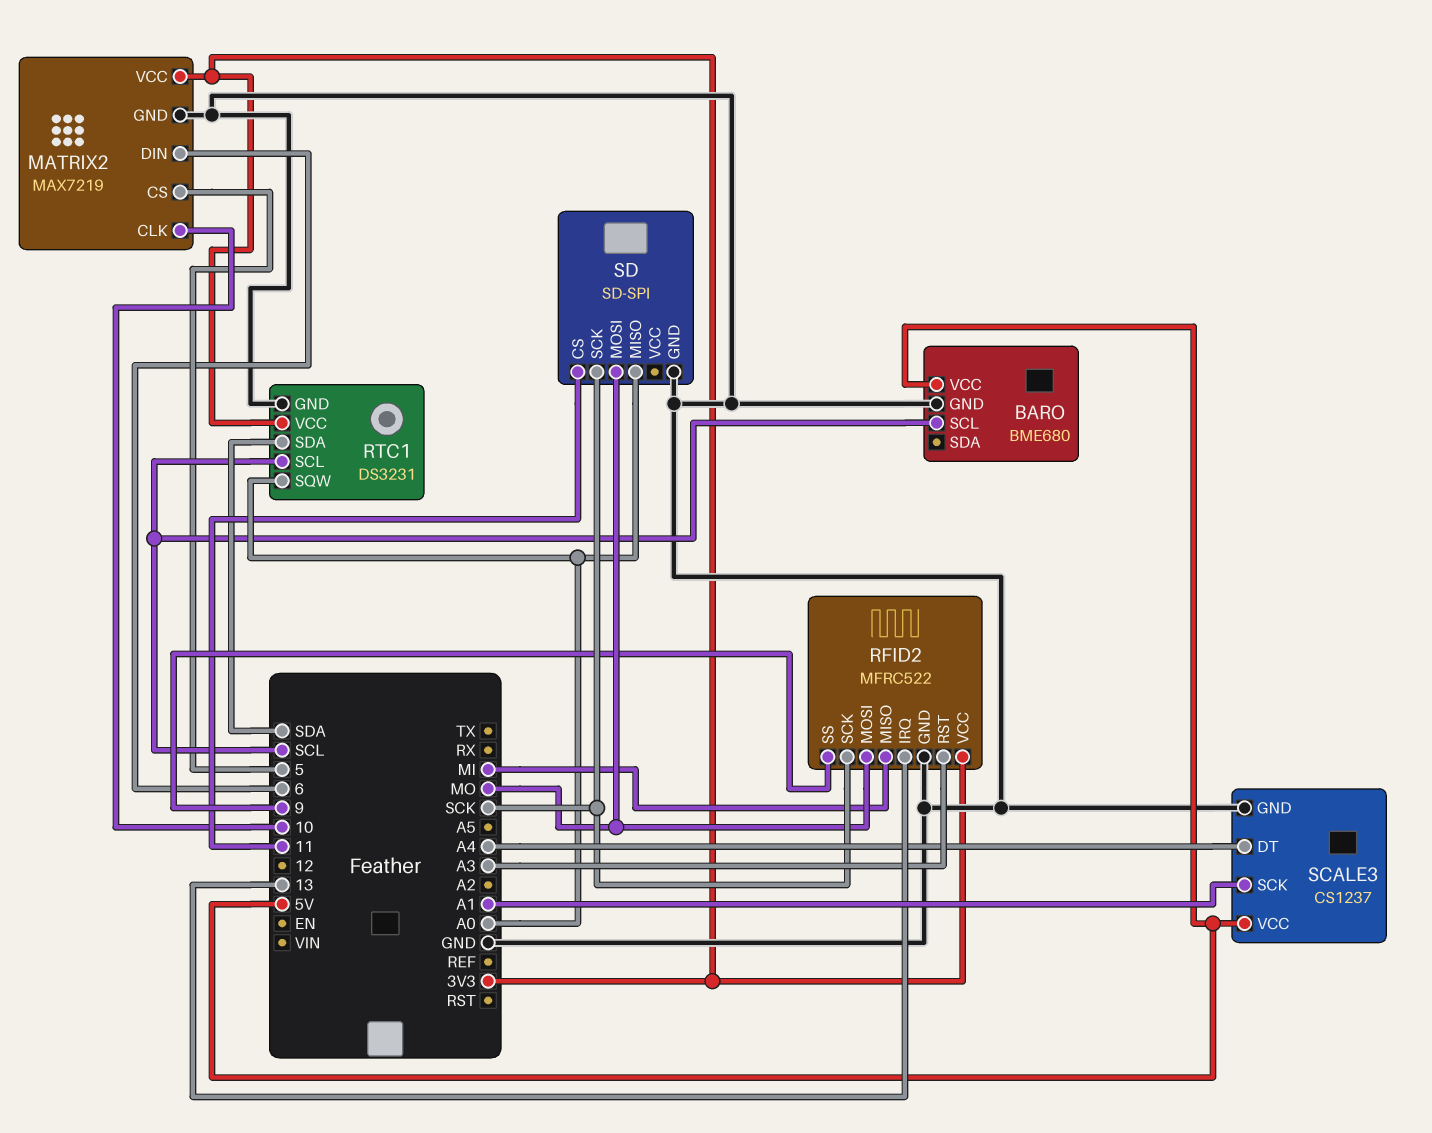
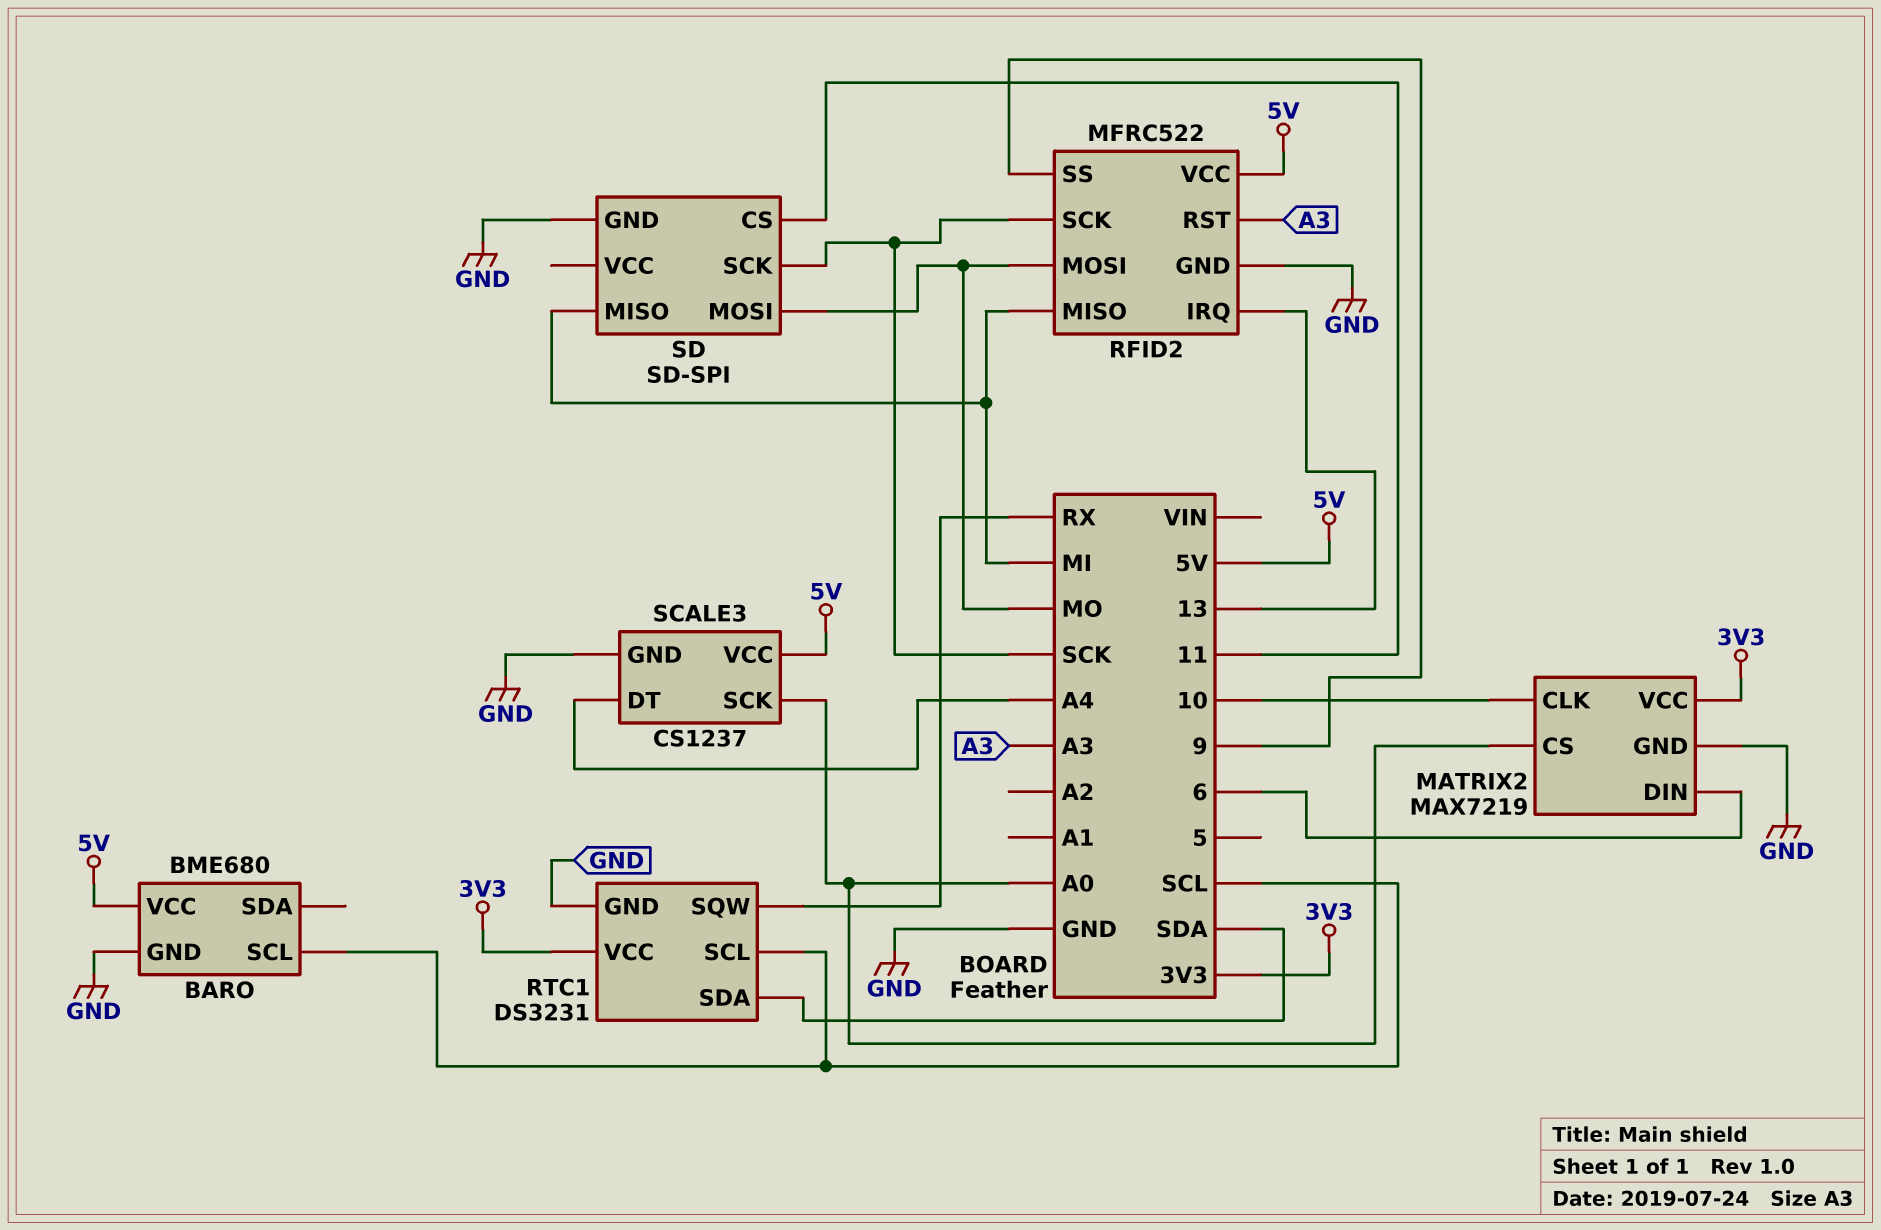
MATRIX2 pin CS: 5 -> A0
RFID2 pin VCC: 3V3 -> 5V
RTC1 pin SQW: A0 -> RX
SCALE3 pin SCK: A1 -> A0
SD pin MISO: A0 -> MI

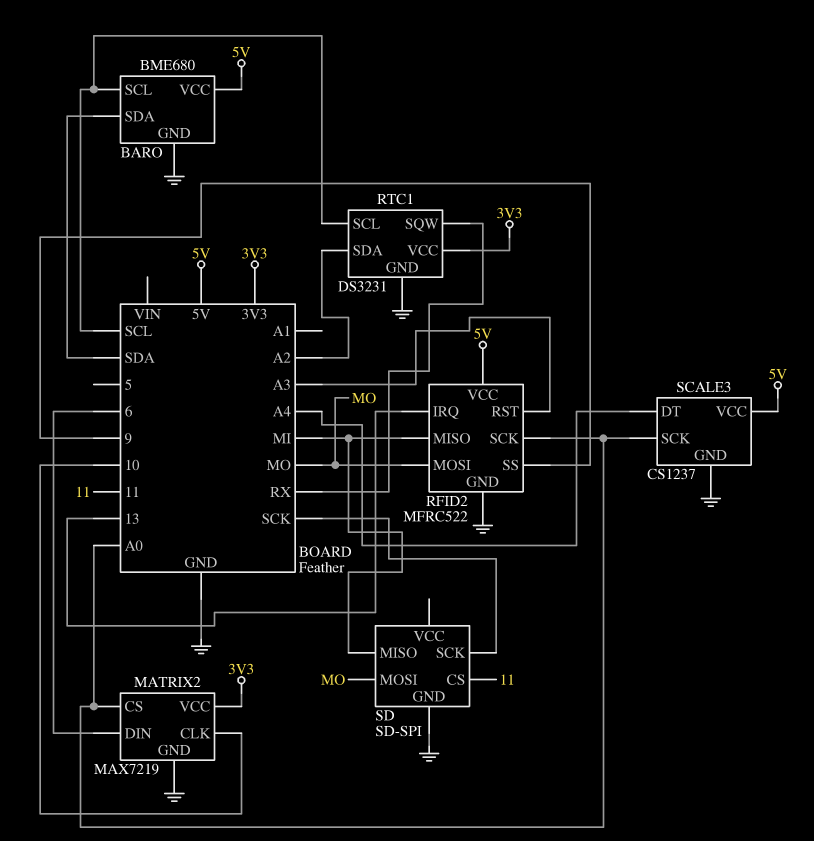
BARO pin SDA: none -> SDA
RFID2 pin SCK: SCK -> A0
RTC1 pin SDA: SDA -> A2

